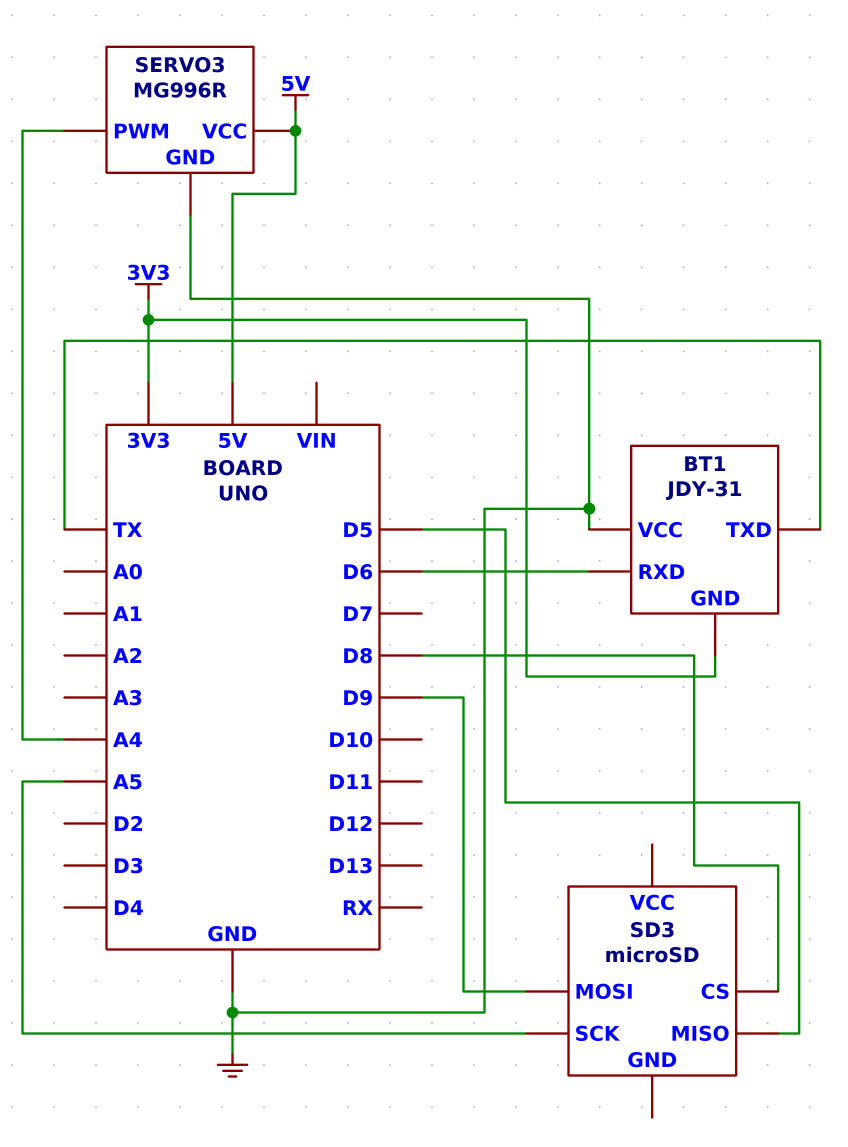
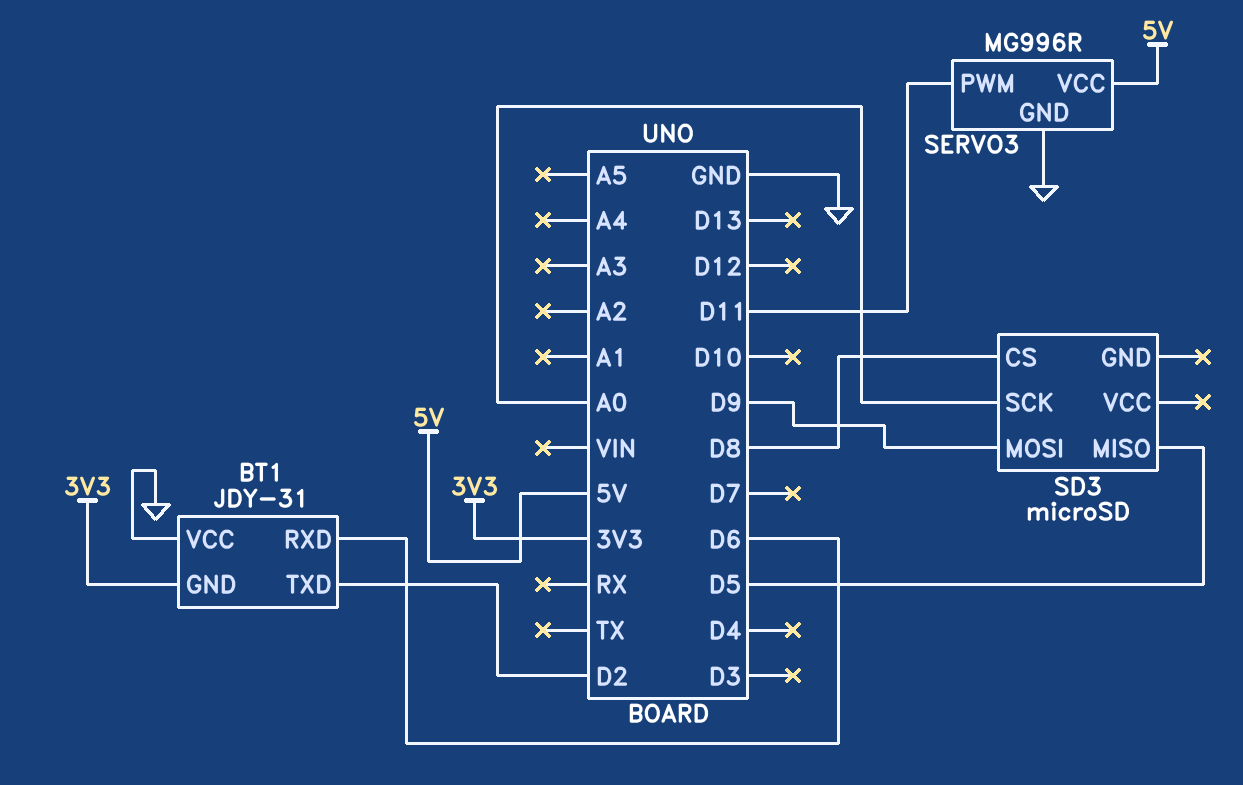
BT1 pin TXD: TX -> D2
SD3 pin SCK: A5 -> A0
SERVO3 pin PWM: A4 -> D11

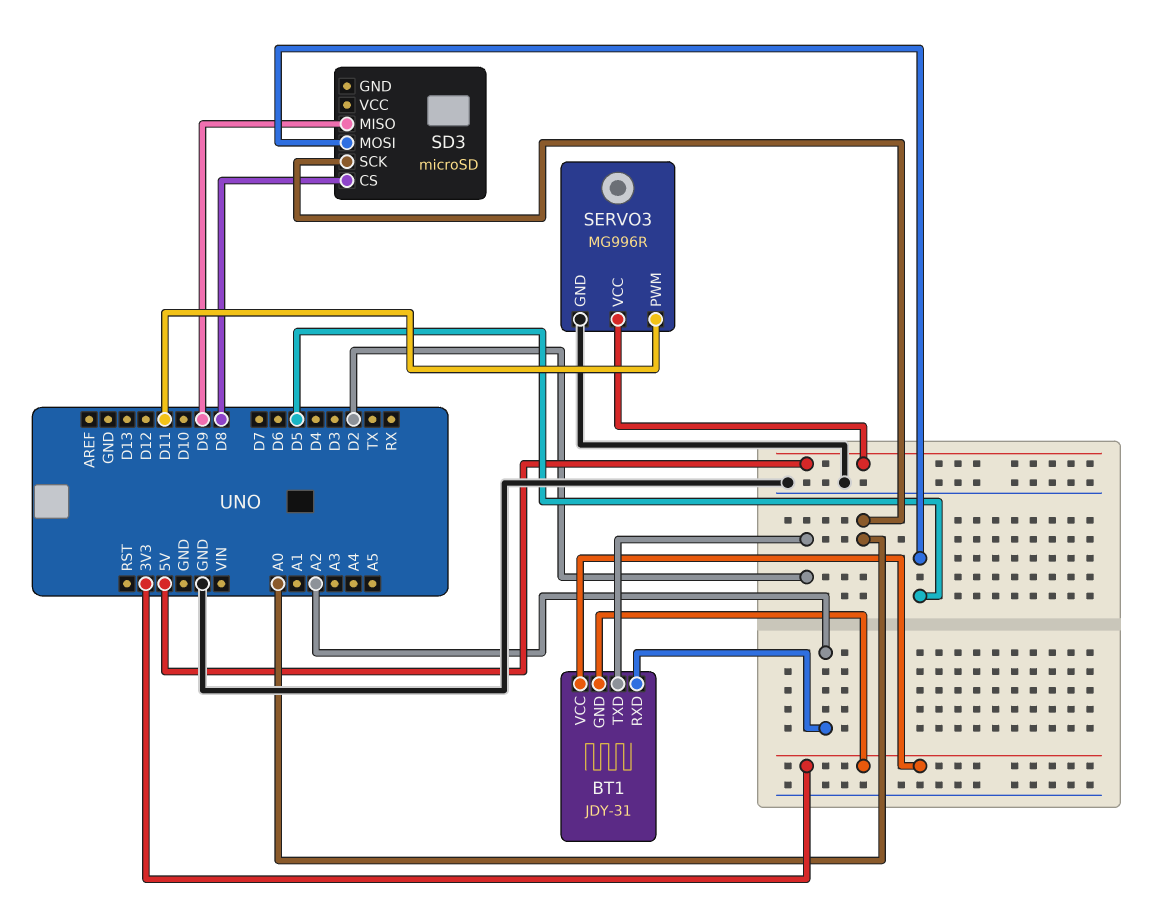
BT1 pin RXD: D6 -> A2
BT1 pin VCC: GND -> 3V3
SD3 pin MISO: D5 -> D9
SD3 pin MOSI: D9 -> D5

